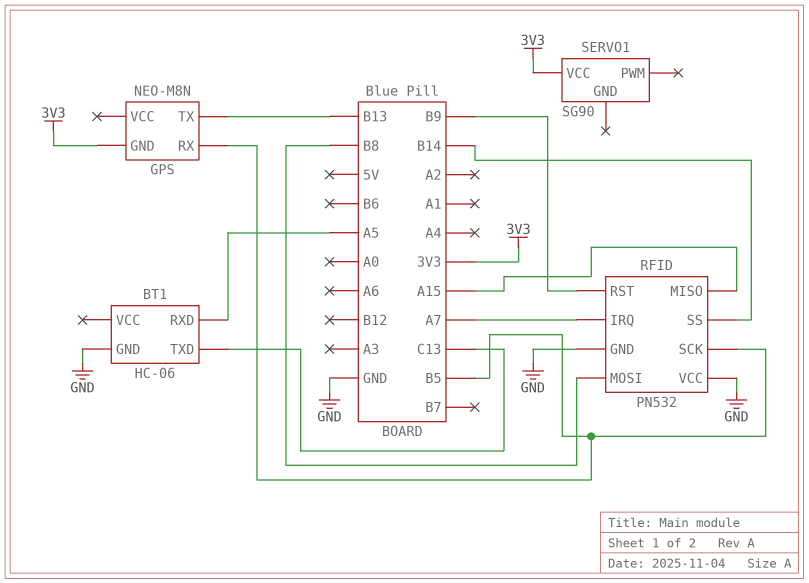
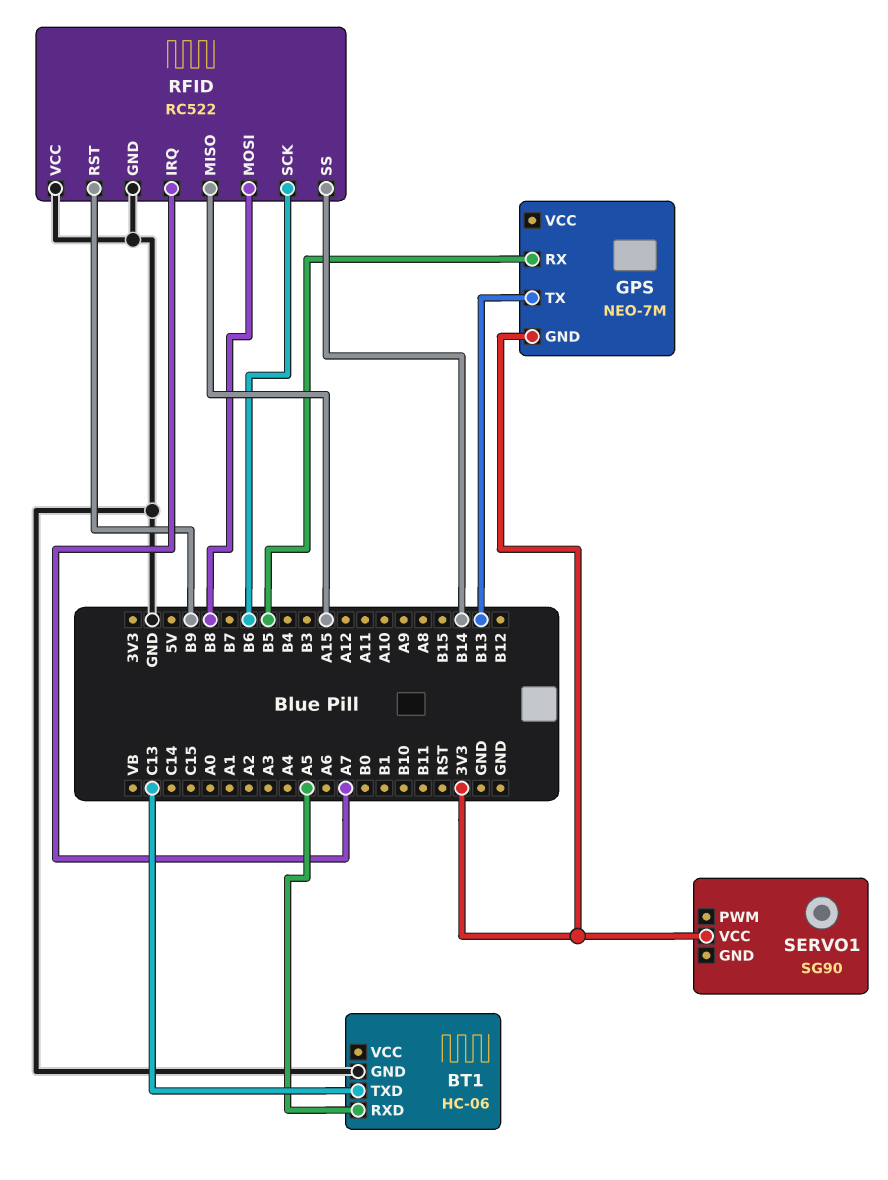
GPS: NEO-M8N -> NEO-7M
RFID: PN532 -> RC522
RFID pin SCK: B5 -> B6

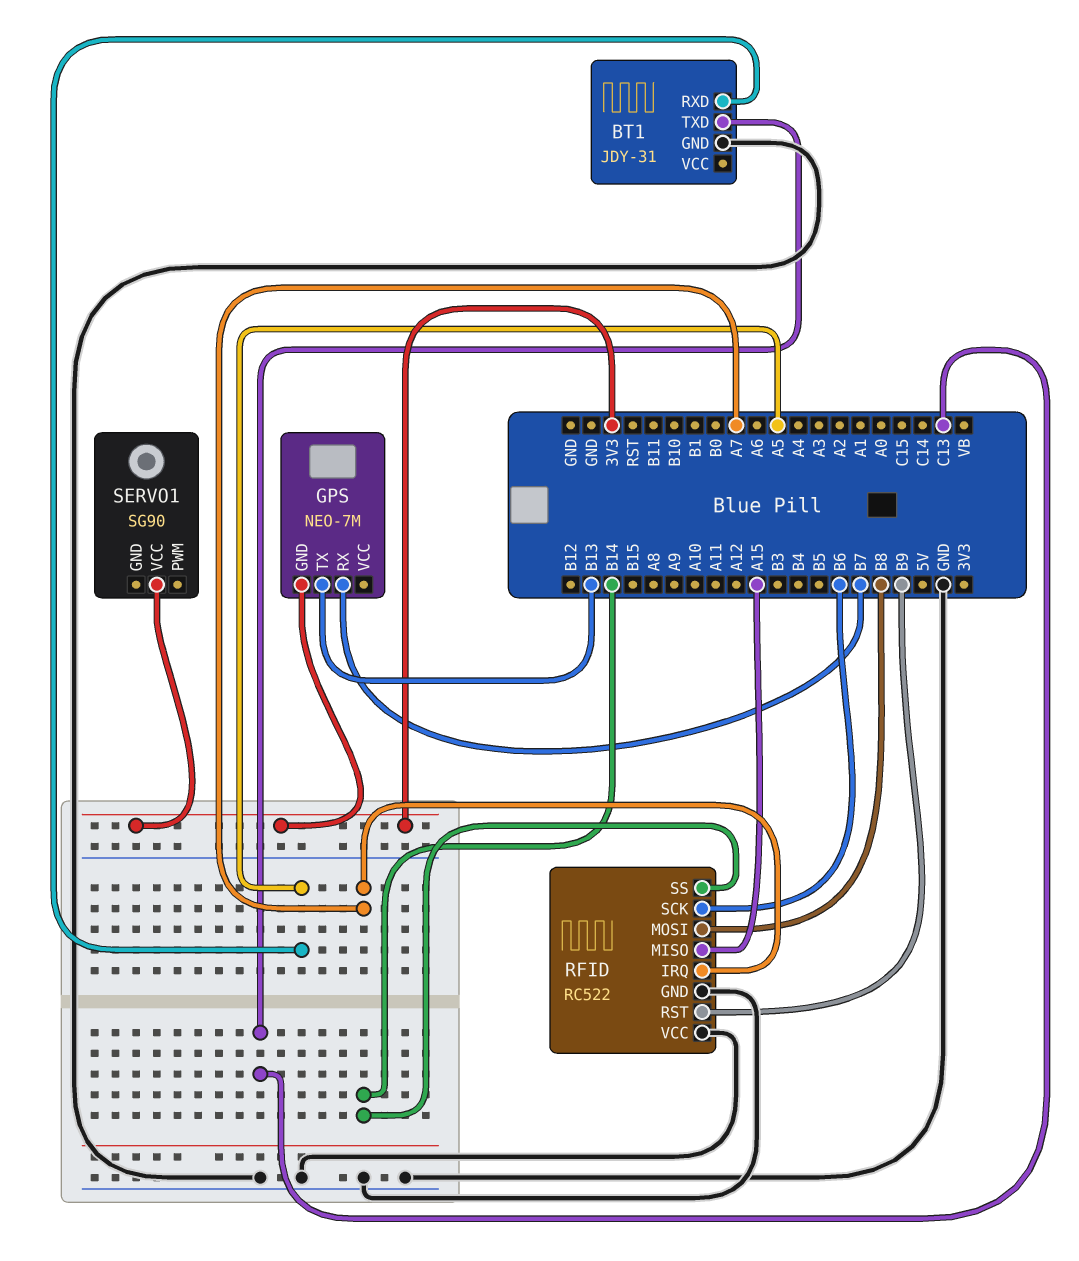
BT1: HC-06 -> JDY-31
GPS pin RX: B5 -> B7

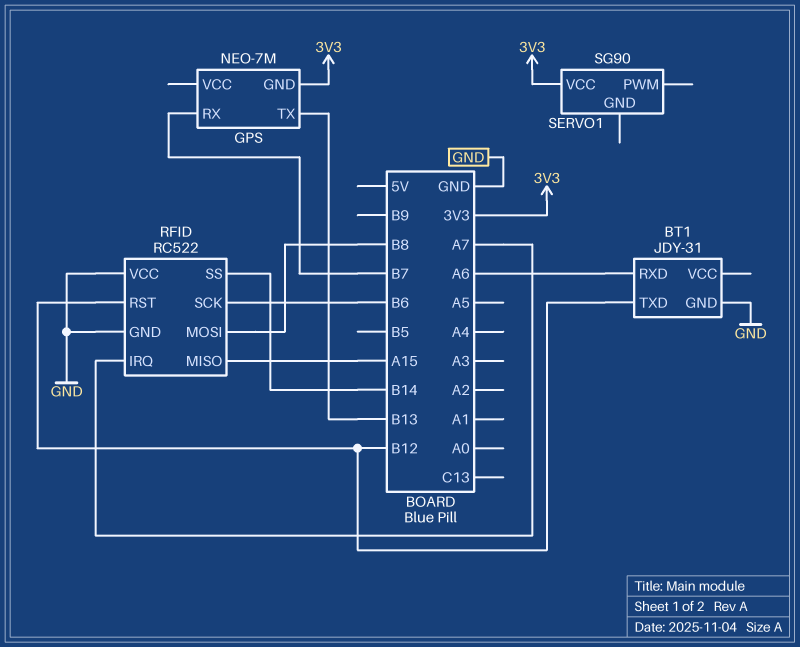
BT1 pin RXD: A5 -> A6
BT1 pin TXD: C13 -> B12
RFID pin RST: B9 -> B12

